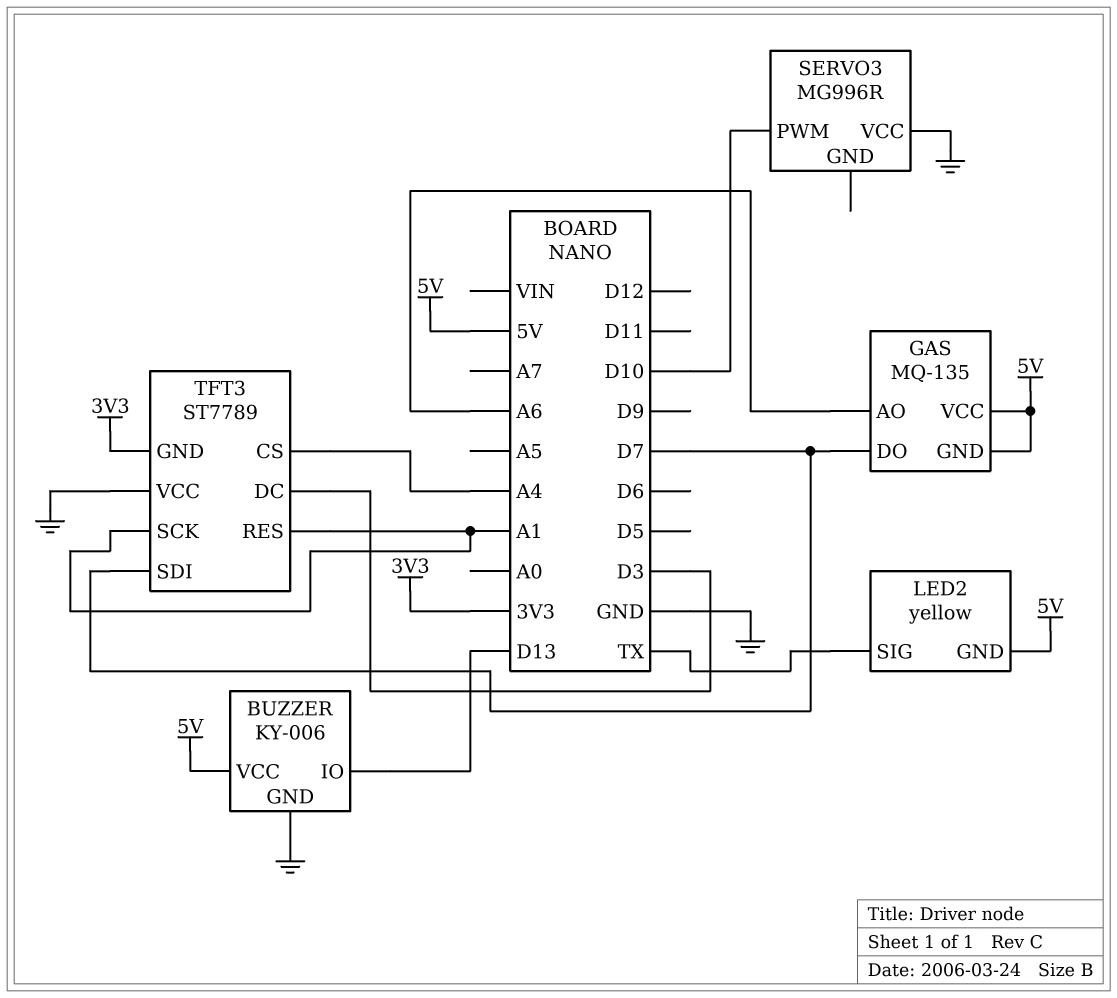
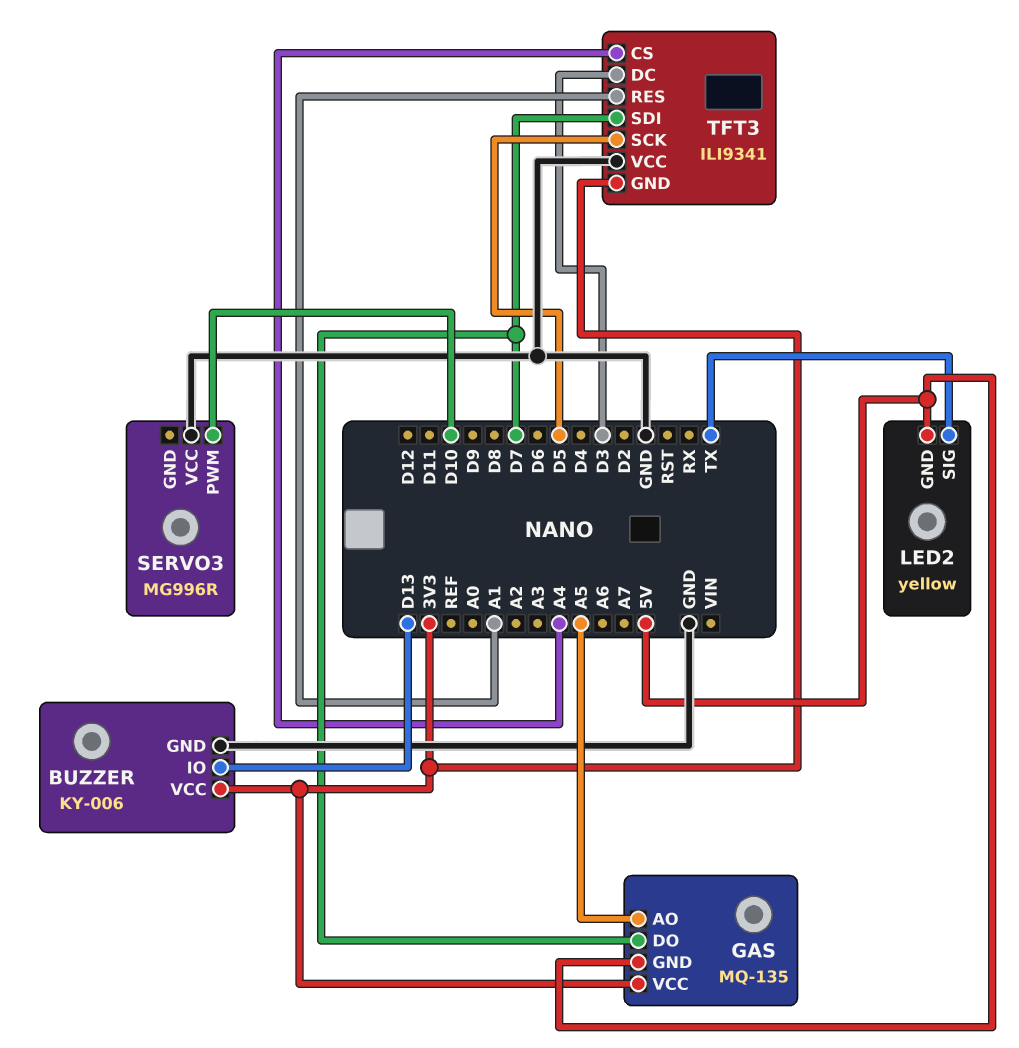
BUZZER pin VCC: 5V -> 3V3
GAS pin AO: A6 -> A5
GAS pin VCC: 5V -> 3V3
TFT3: ST7789 -> ILI9341
TFT3 pin SCK: A1 -> D5

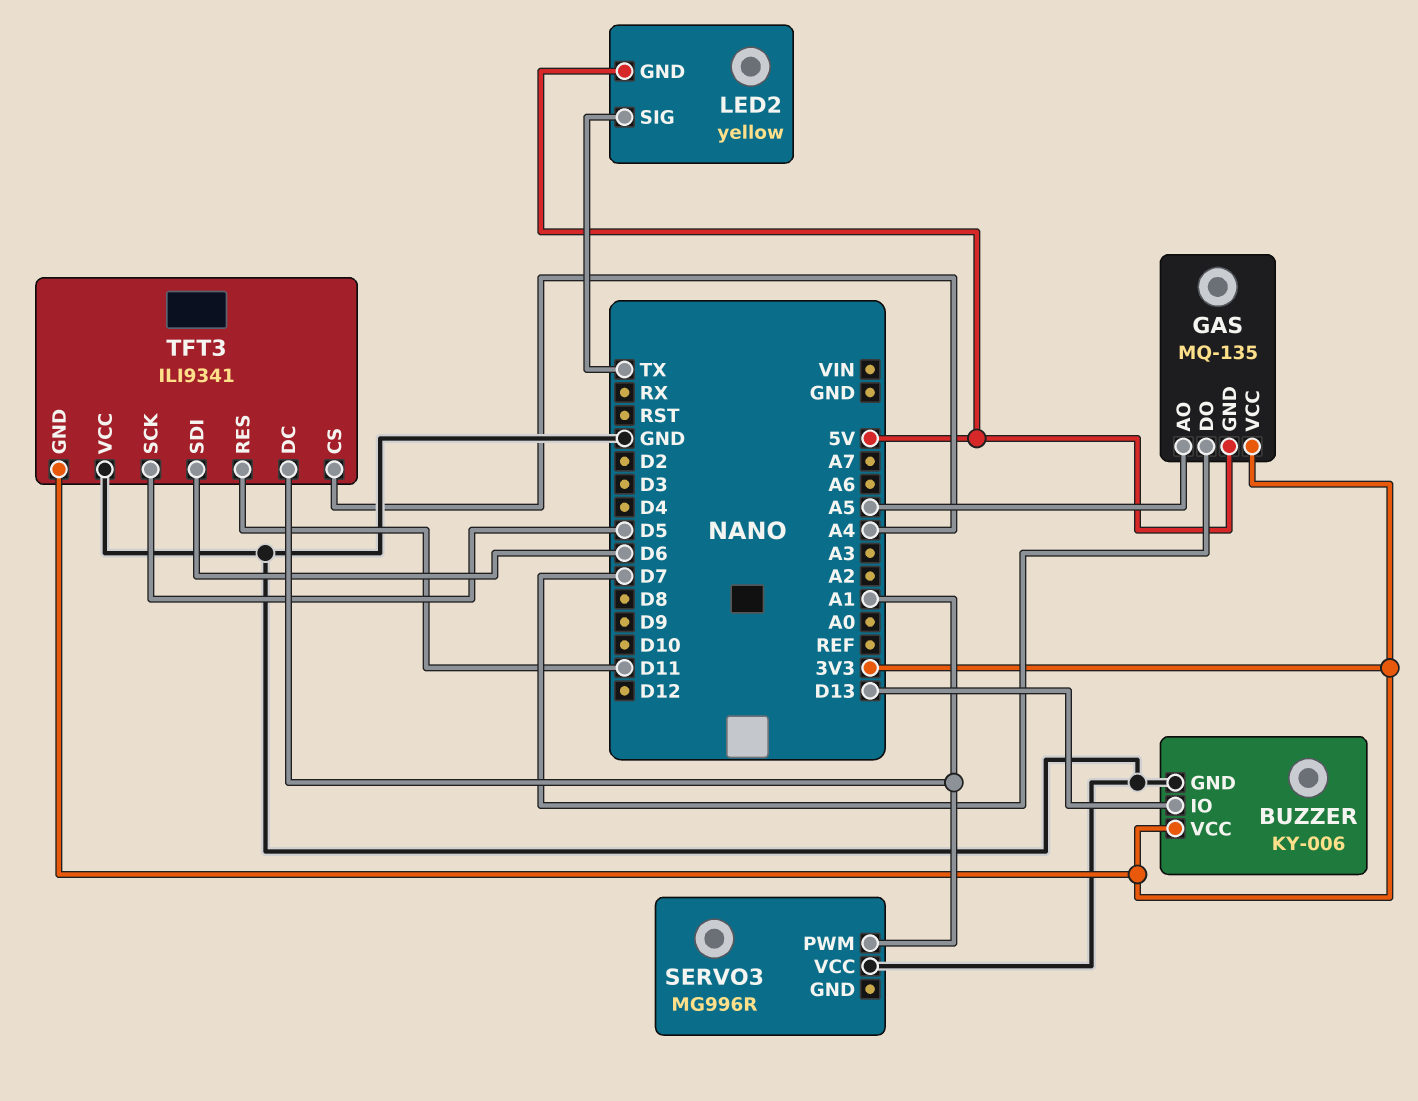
SERVO3 pin PWM: D10 -> A1
TFT3 pin DC: D3 -> A1
TFT3 pin RES: A1 -> D11
TFT3 pin SDI: D7 -> D6

